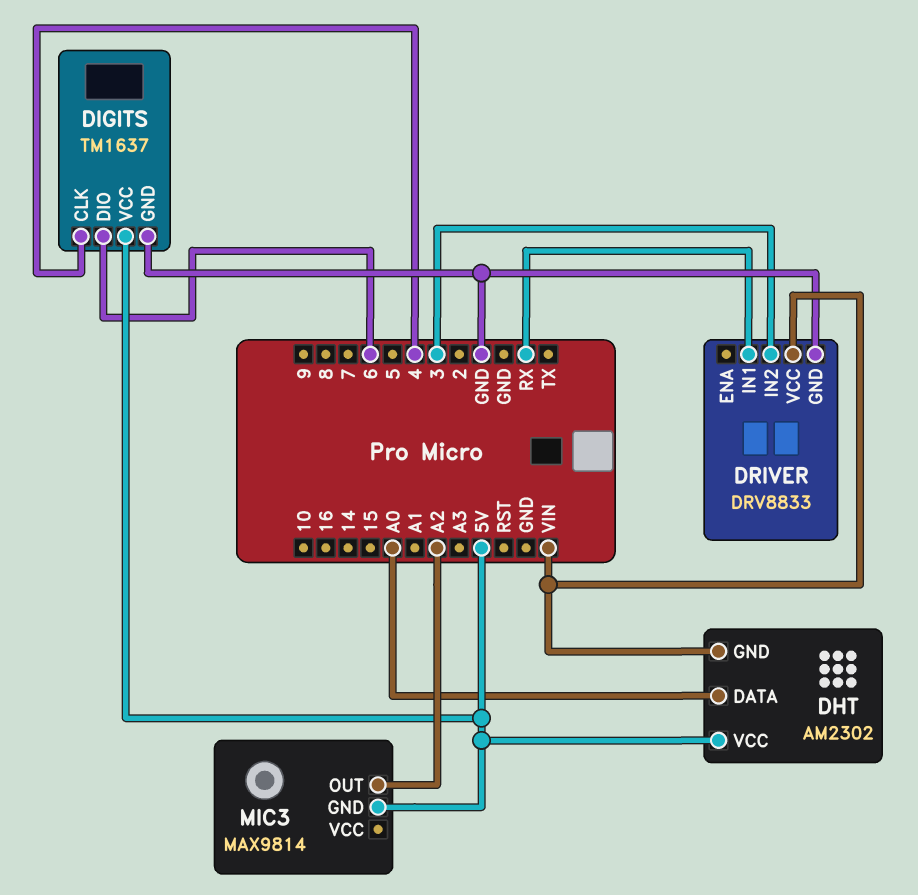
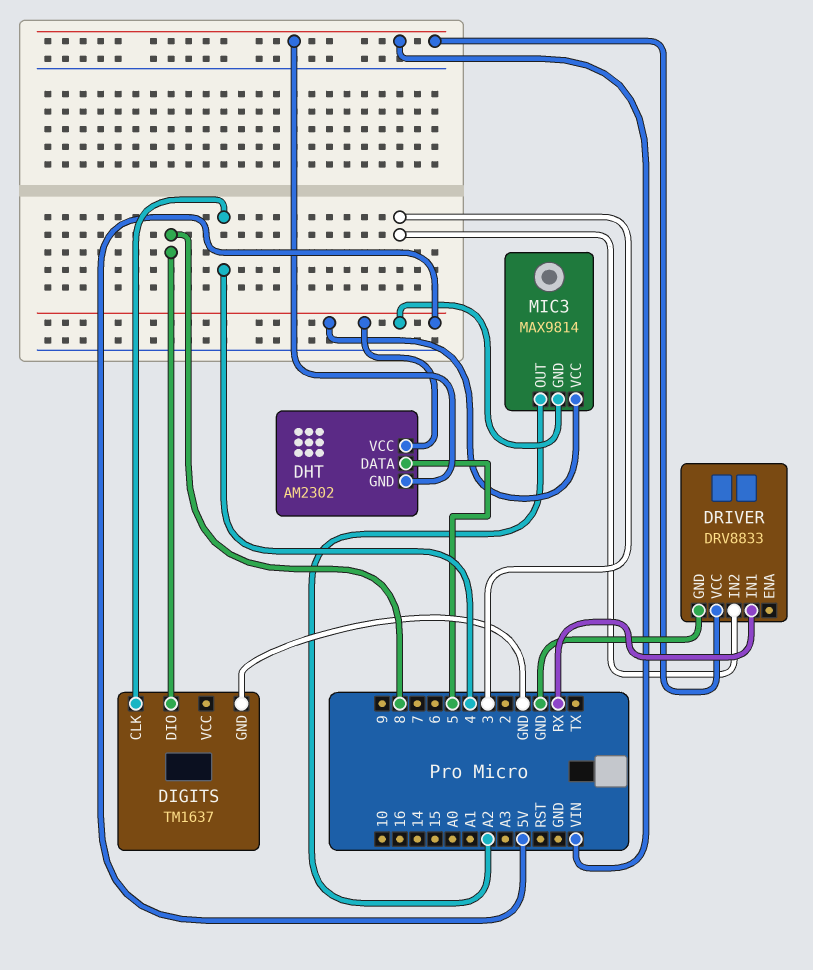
DHT pin DATA: A0 -> 5
DIGITS pin DIO: 6 -> 8
DIGITS pin VCC: 5V -> none
MIC3 pin VCC: none -> 5V

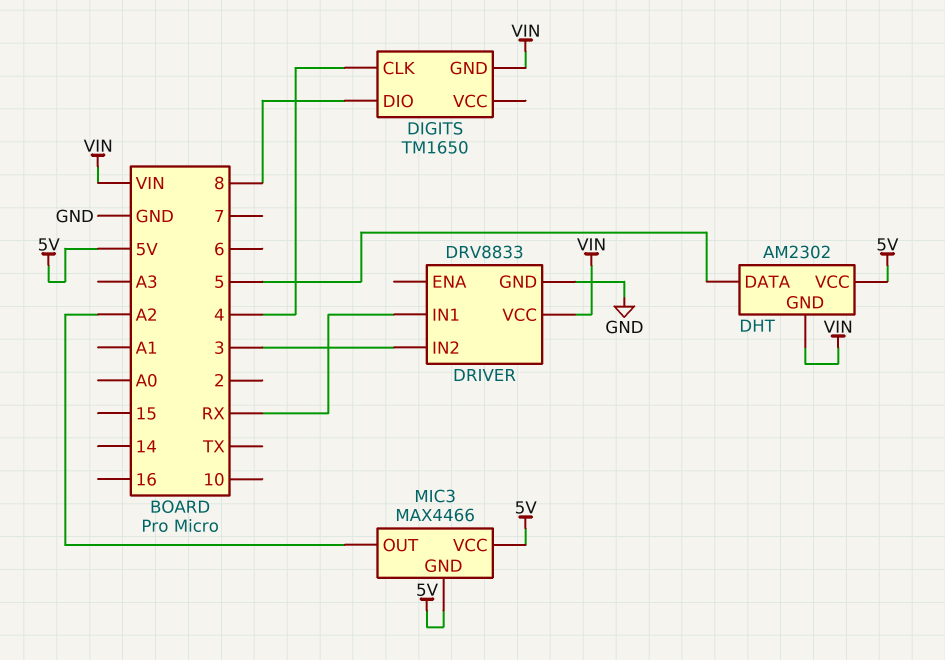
DIGITS: TM1637 -> TM1650
DIGITS pin GND: GND -> VIN
MIC3: MAX9814 -> MAX4466

